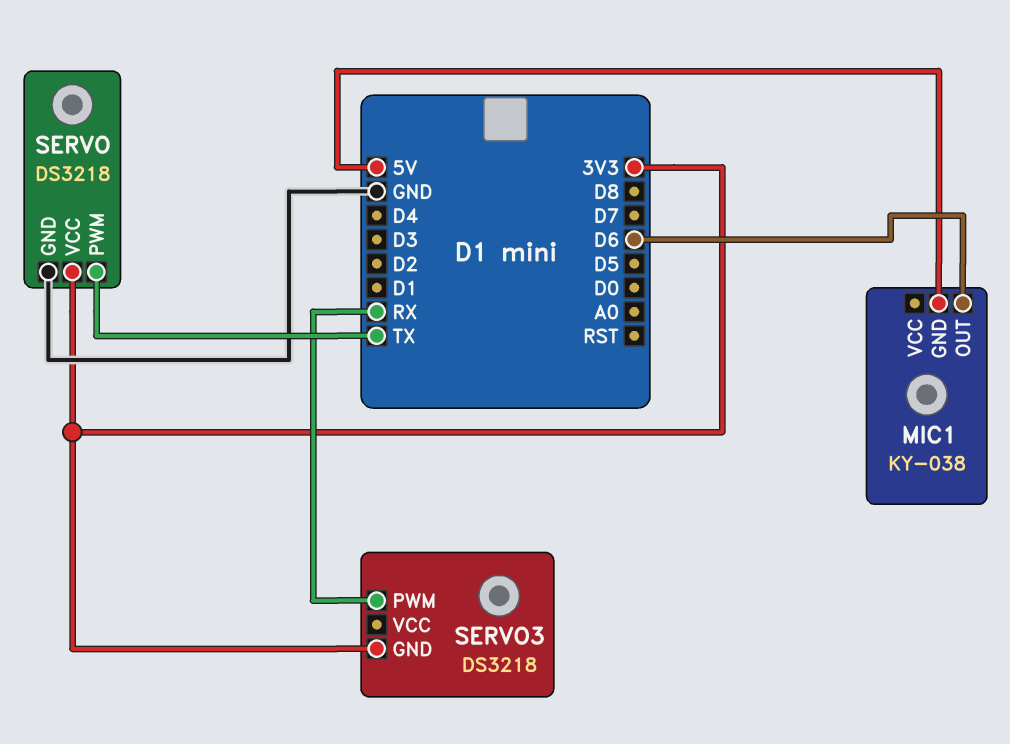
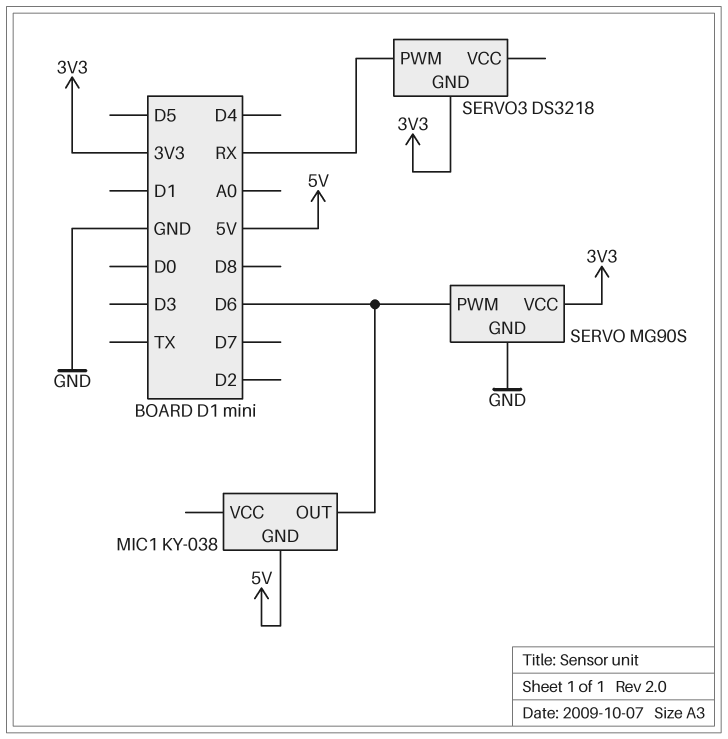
SERVO: DS3218 -> MG90S
SERVO pin PWM: TX -> D6

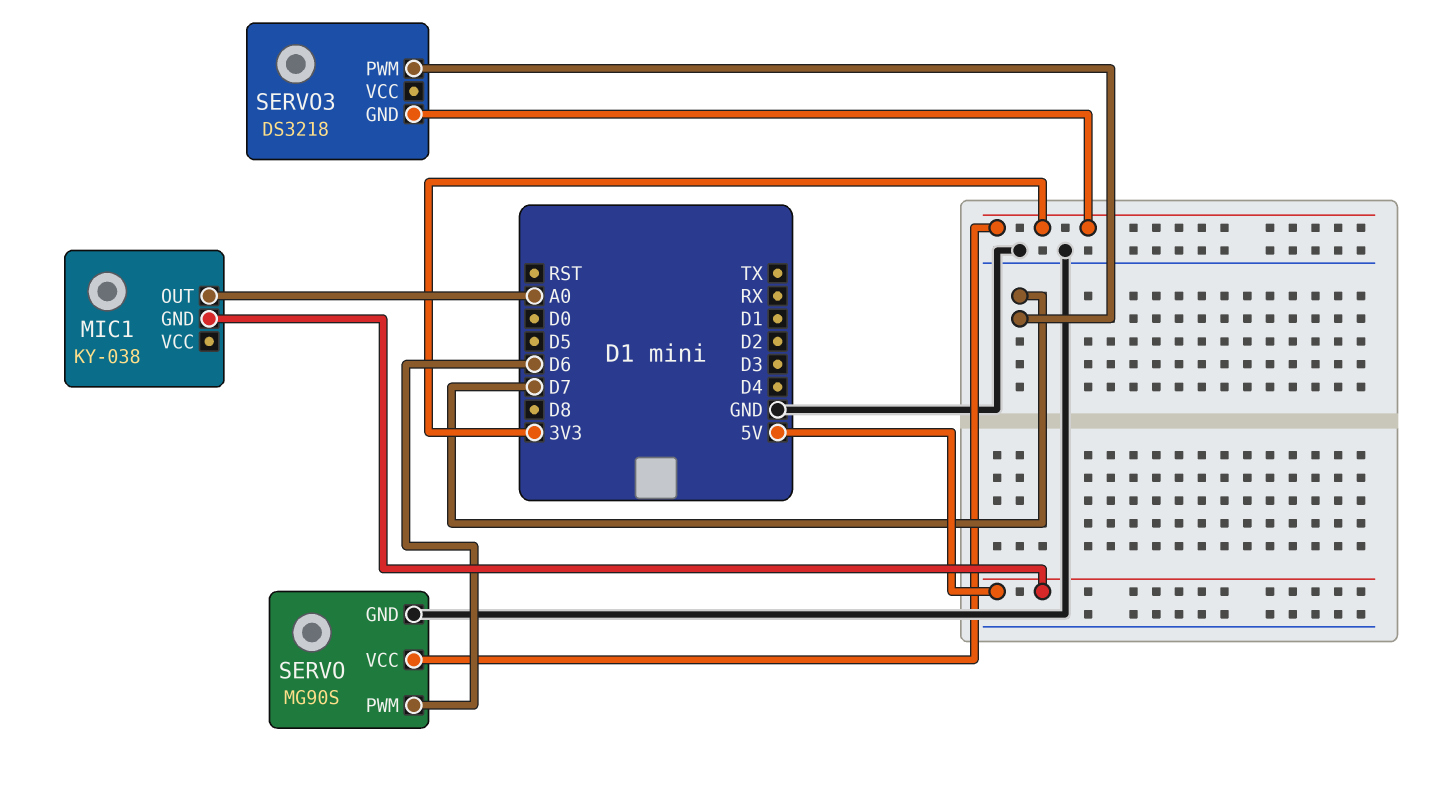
MIC1 pin OUT: D6 -> A0
SERVO3 pin PWM: RX -> D7

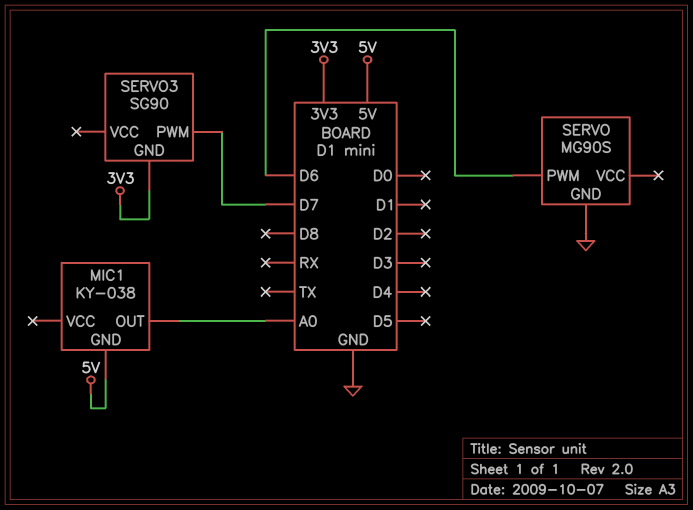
SERVO pin VCC: 3V3 -> none
SERVO3: DS3218 -> SG90

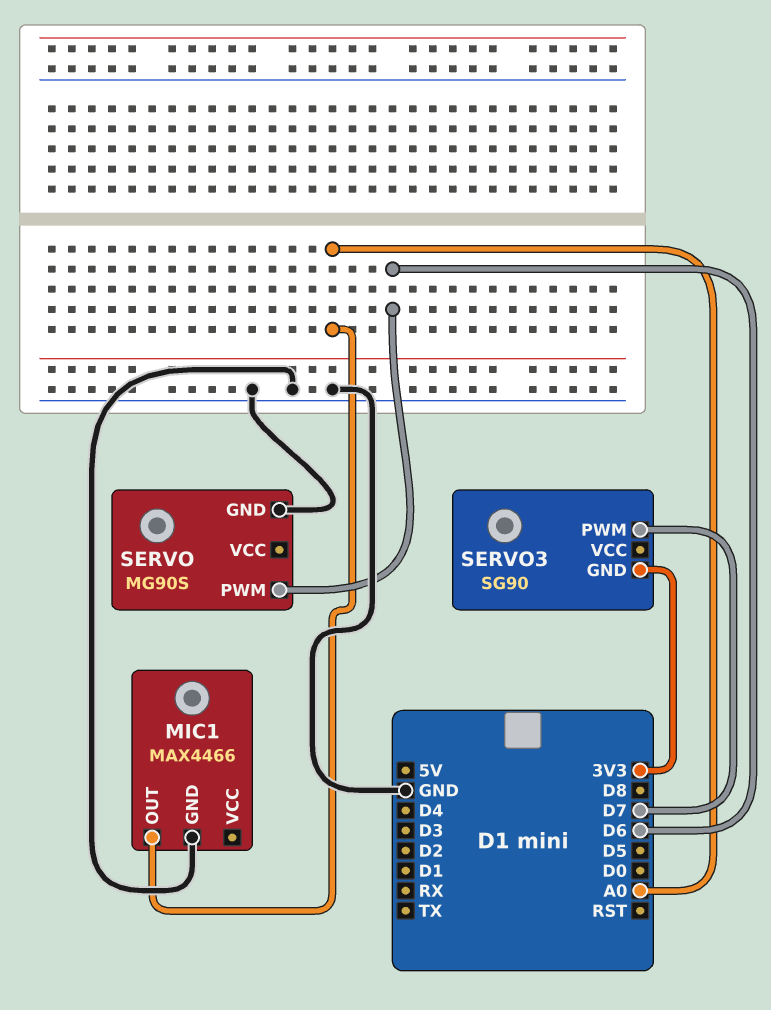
MIC1: KY-038 -> MAX4466
MIC1 pin GND: 5V -> GND

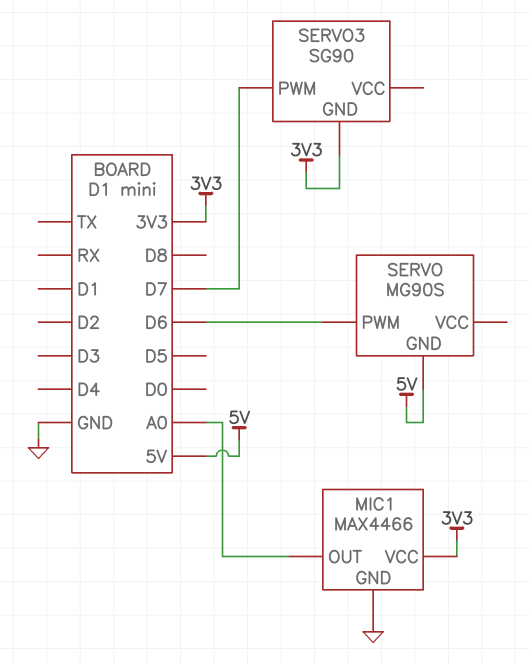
MIC1 pin VCC: none -> 3V3
SERVO pin GND: GND -> 5V

